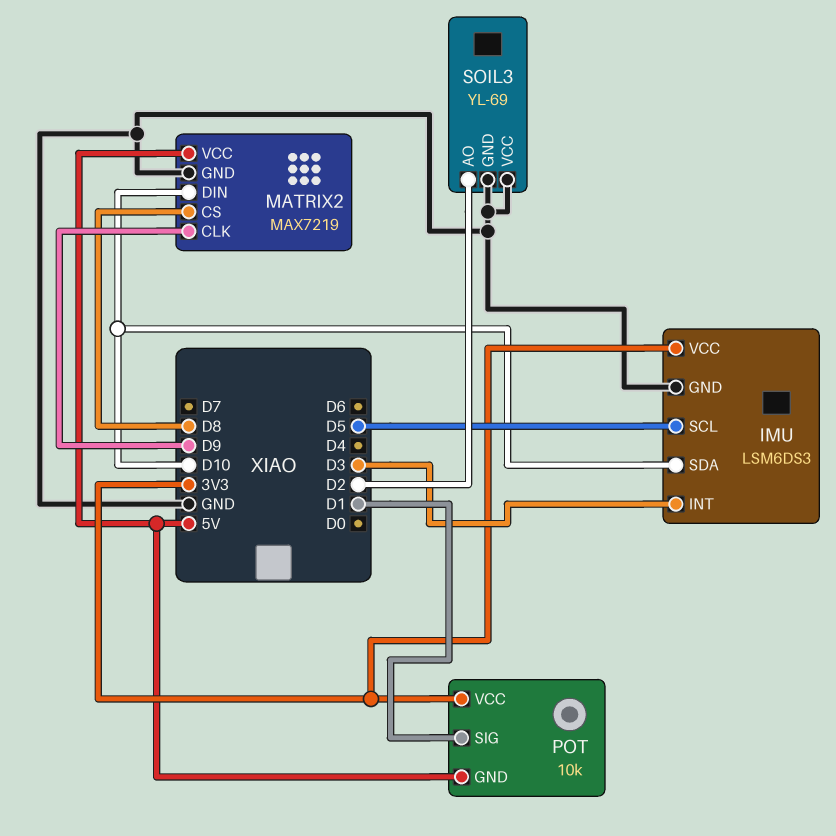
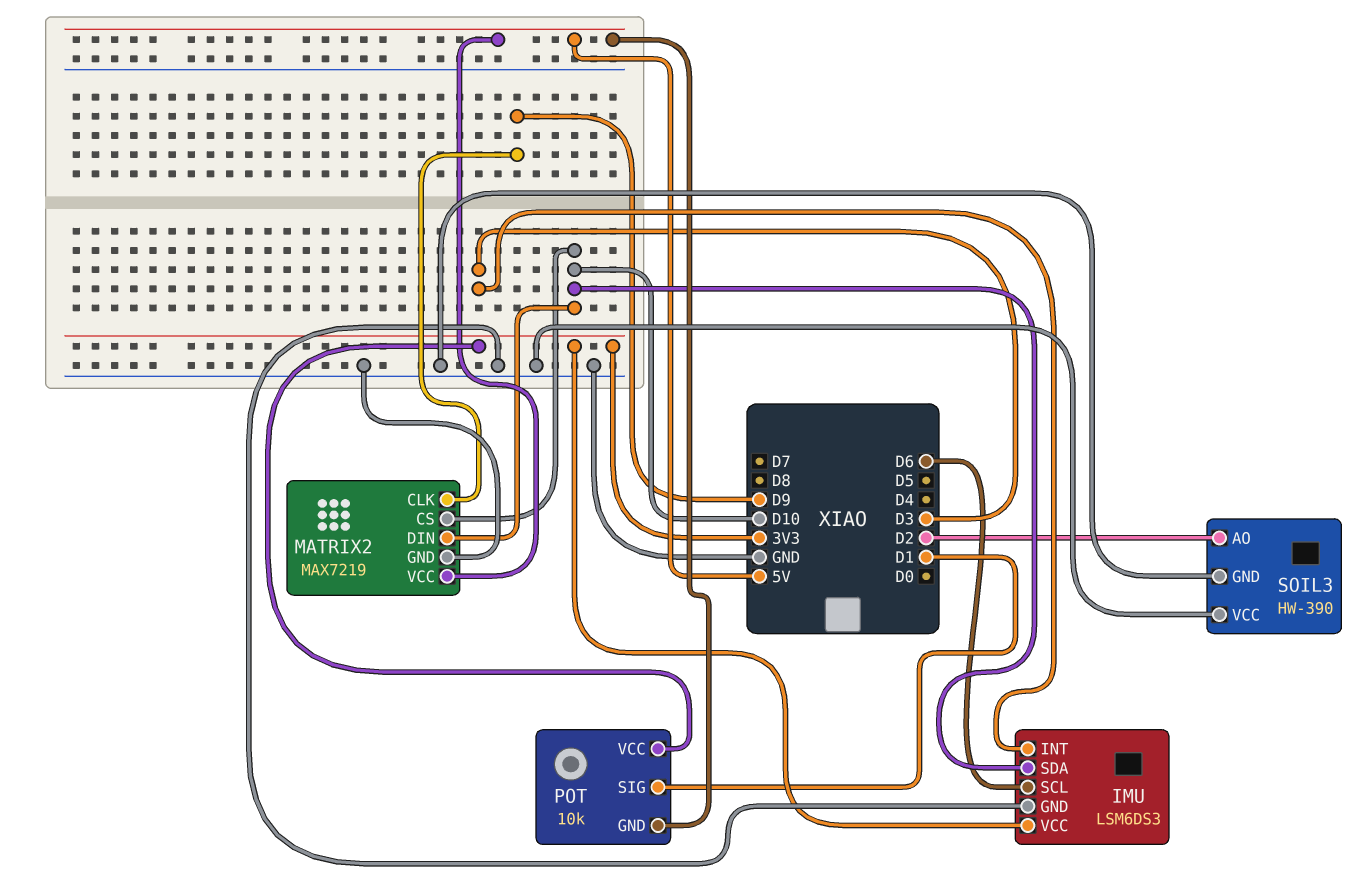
IMU pin SCL: D5 -> D6
MATRIX2 pin CS: D8 -> D10
SOIL3: YL-69 -> HW-390

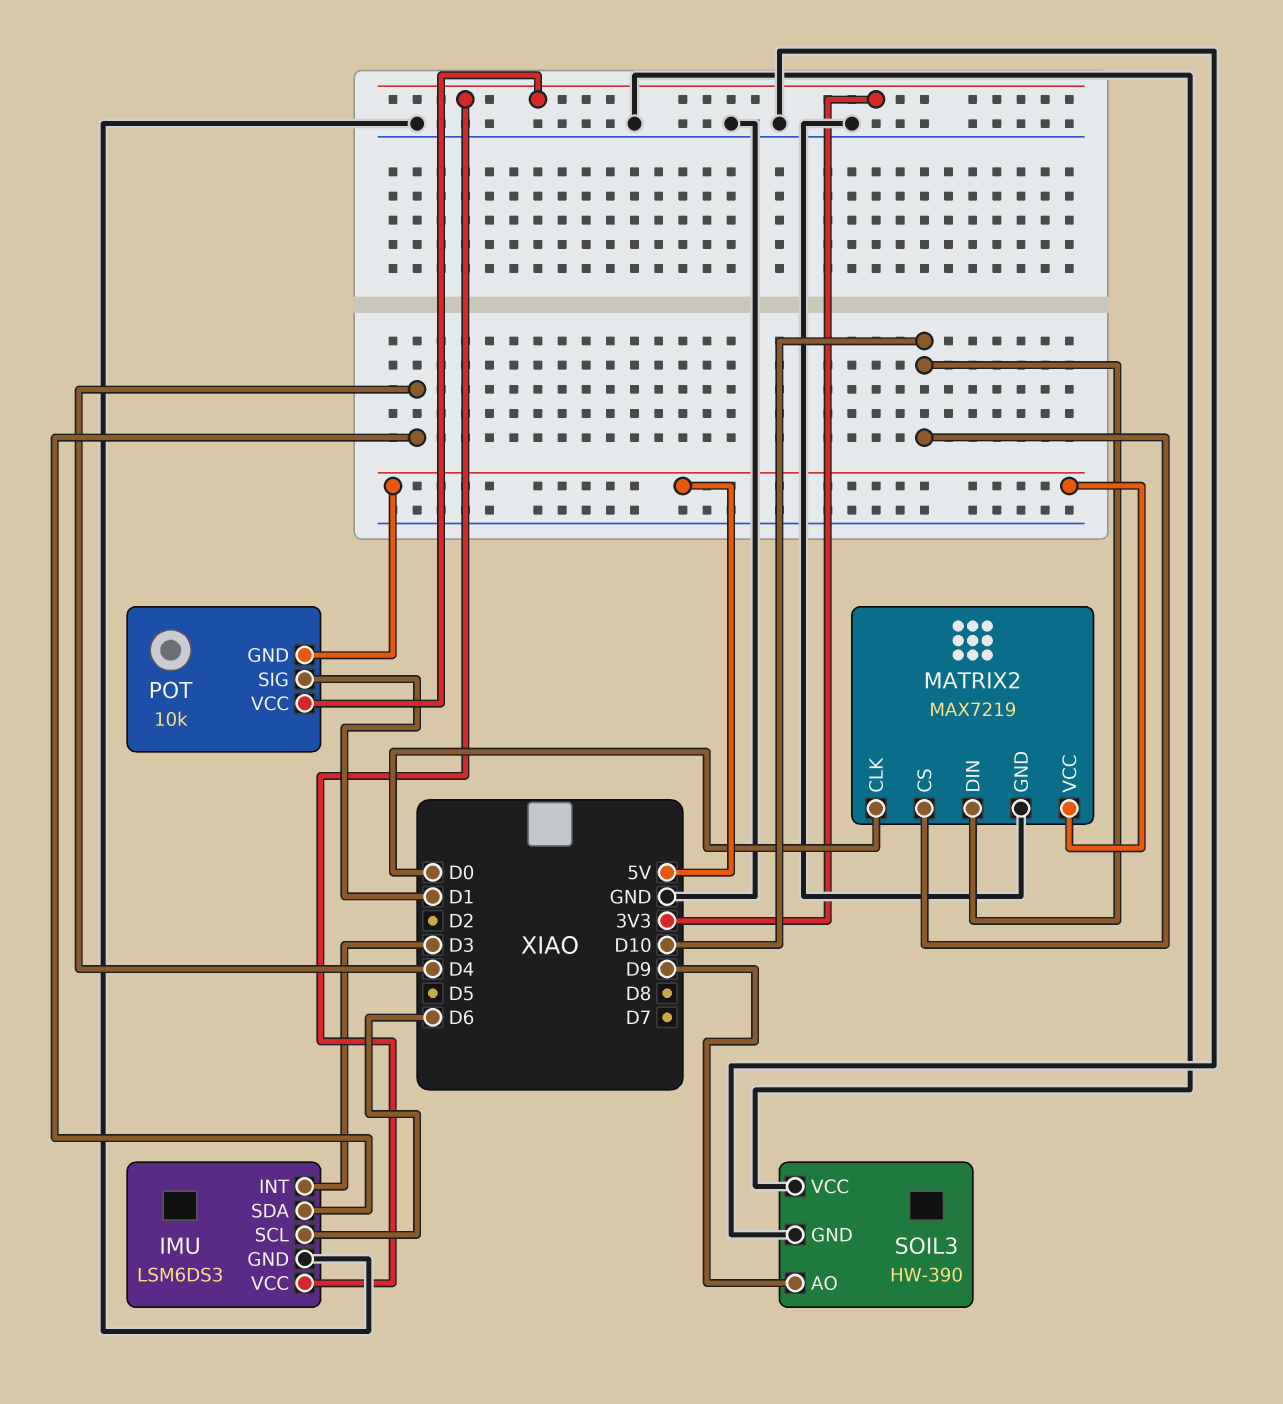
IMU pin SDA: D10 -> D4
MATRIX2 pin CLK: D9 -> D0
SOIL3 pin AO: D2 -> D9

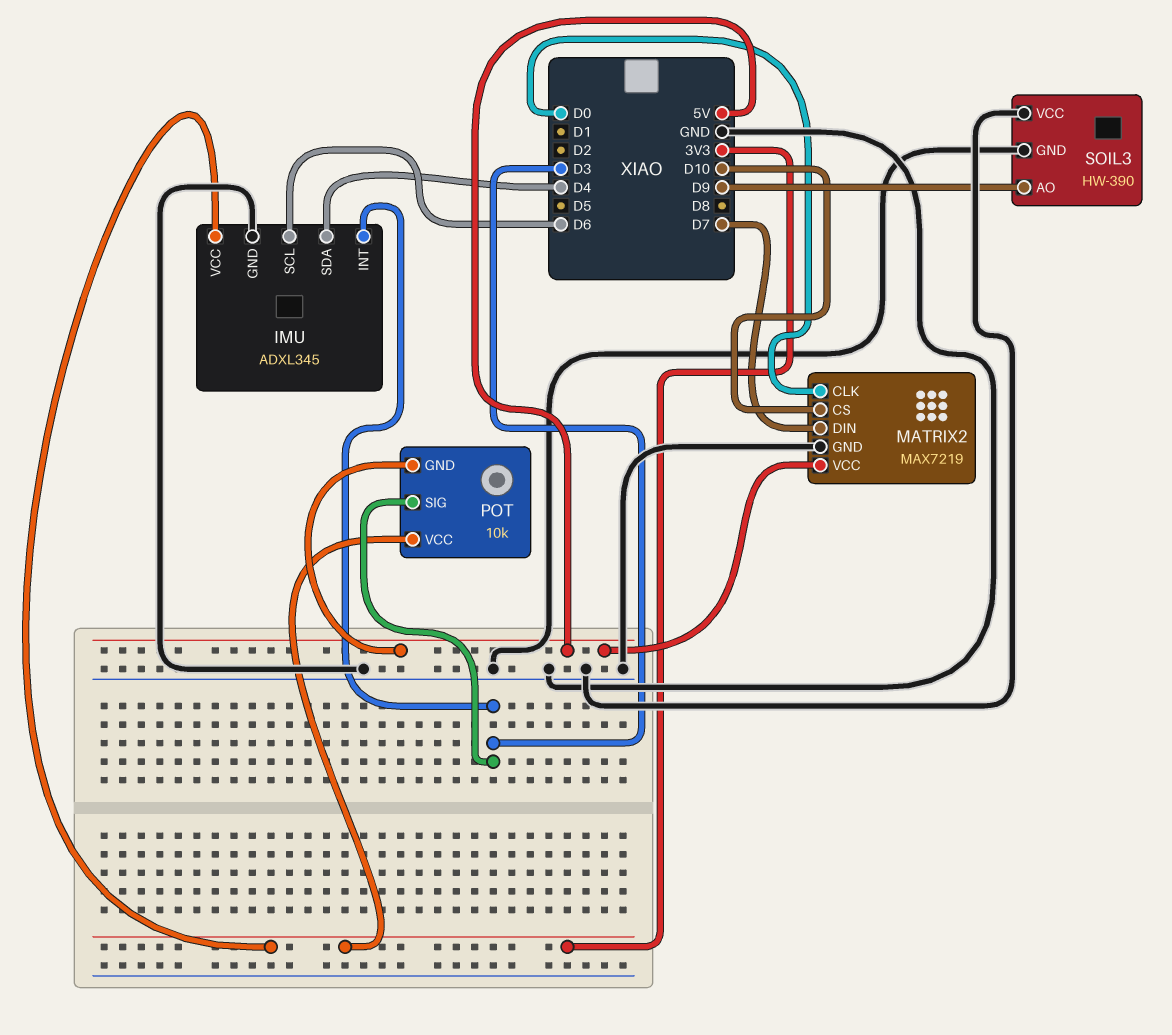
IMU: LSM6DS3 -> ADXL345
MATRIX2 pin DIN: D10 -> D7
POT pin SIG: D1 -> D3

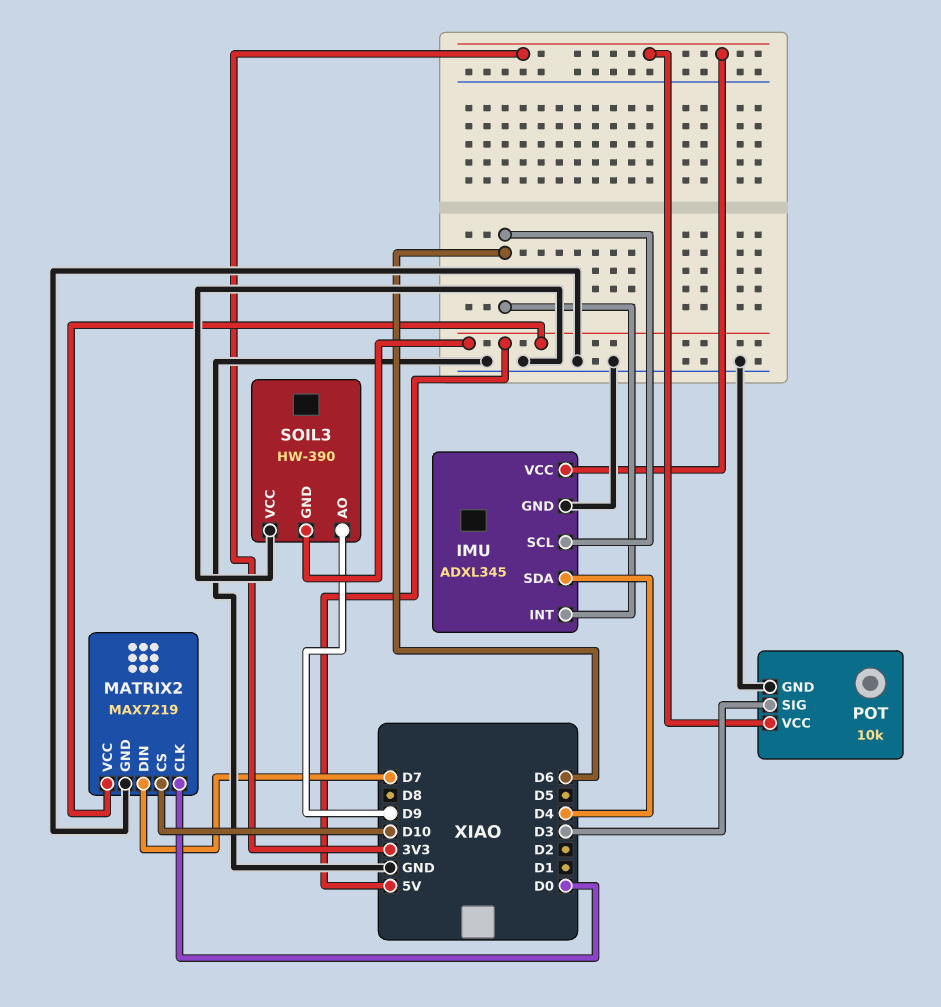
IMU pin INT: D3 -> D6
POT pin GND: 5V -> GND
SOIL3 pin GND: GND -> 5V

